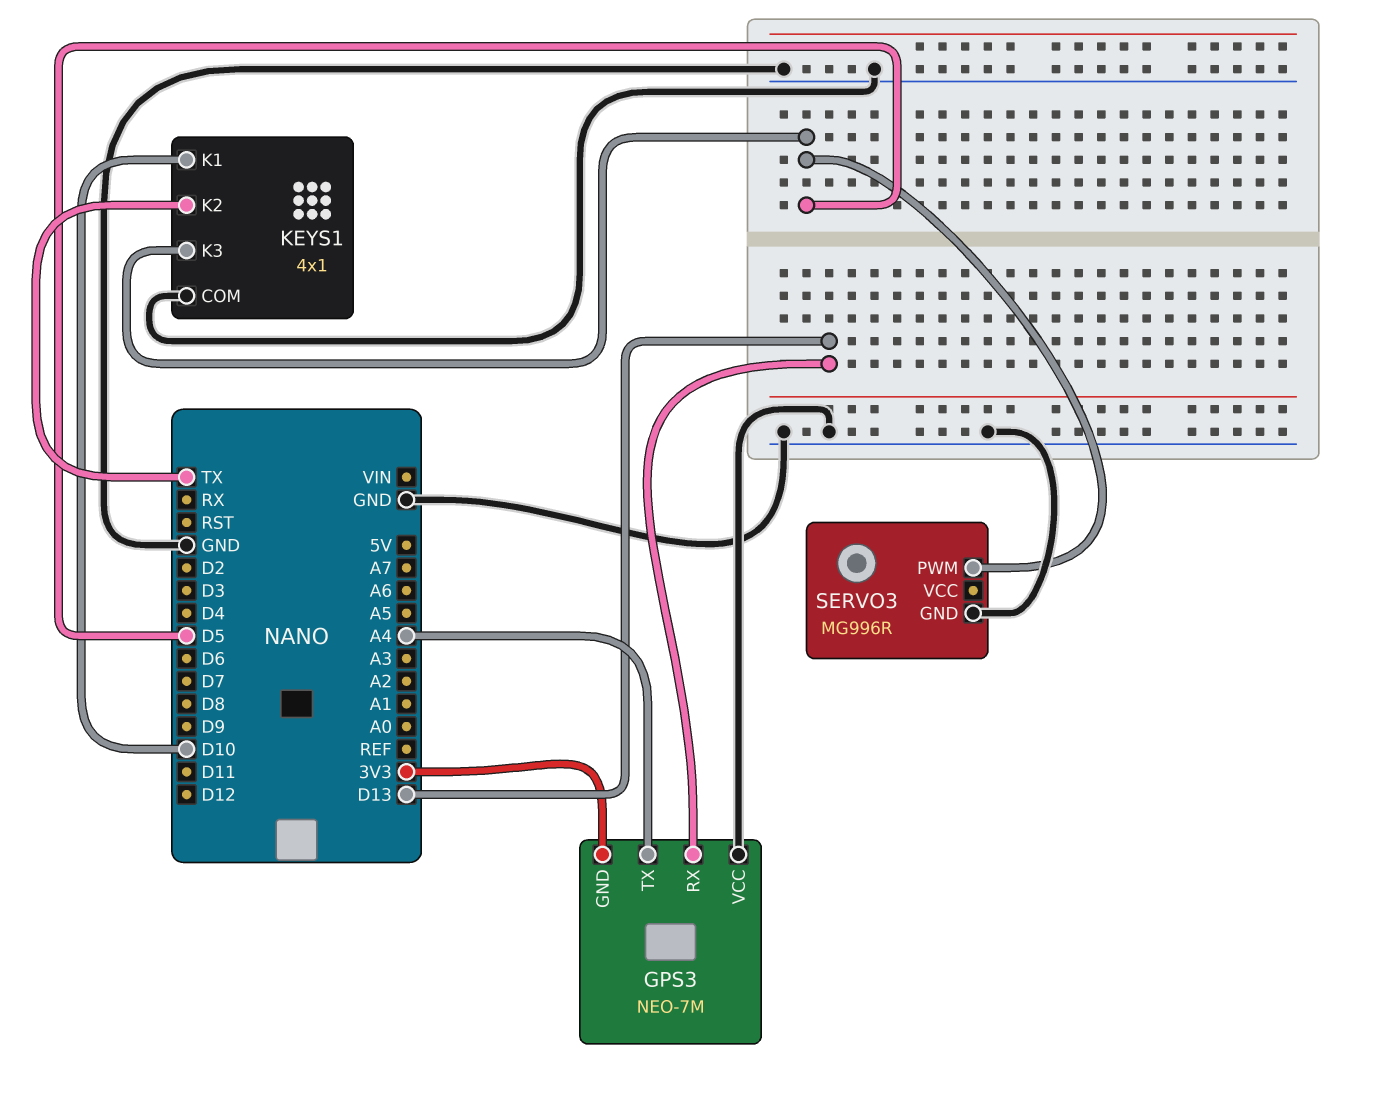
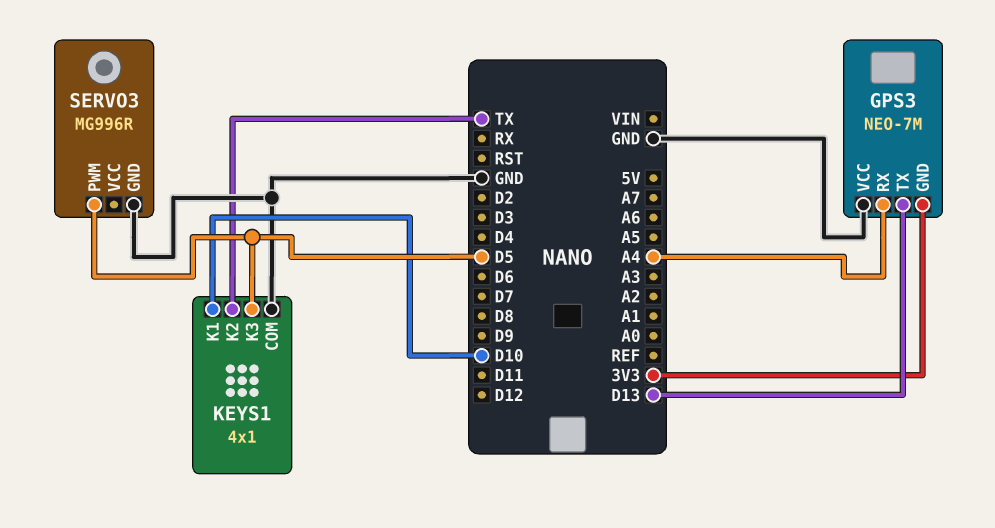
GPS3 pin RX: D13 -> A4
GPS3 pin TX: A4 -> D13

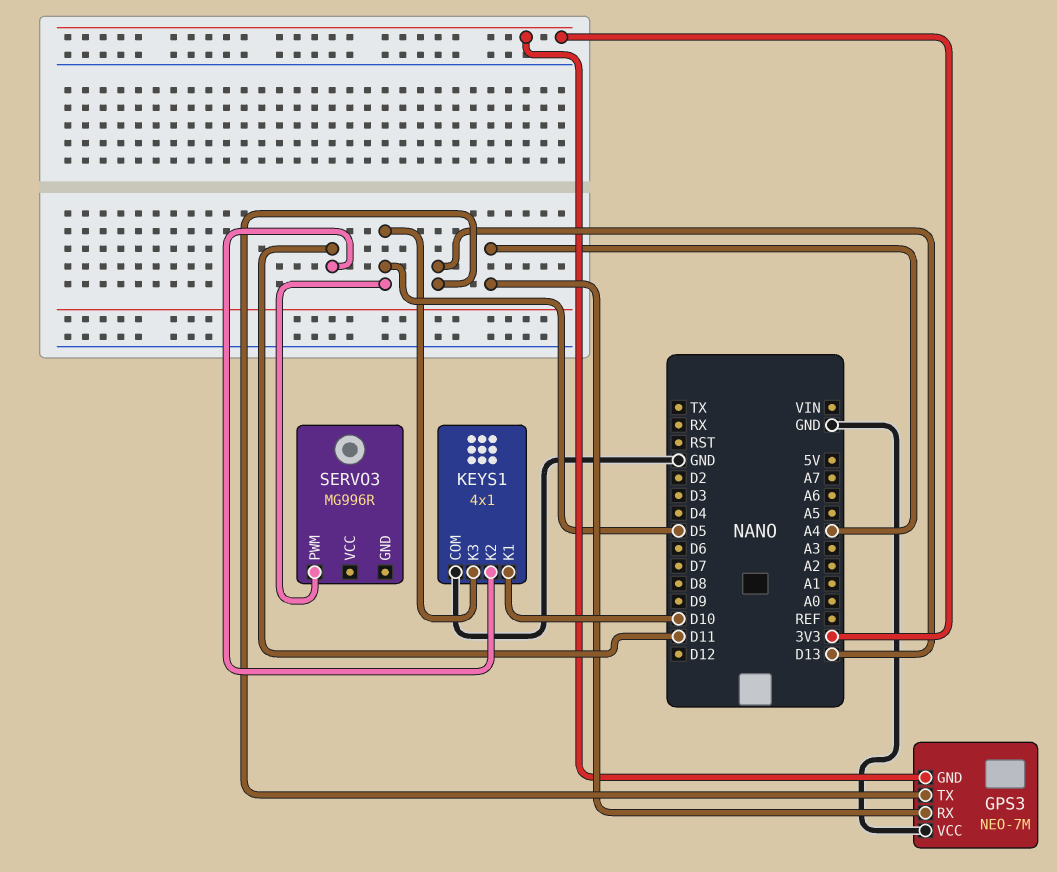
KEYS1 pin K2: TX -> D11
SERVO3 pin GND: GND -> none

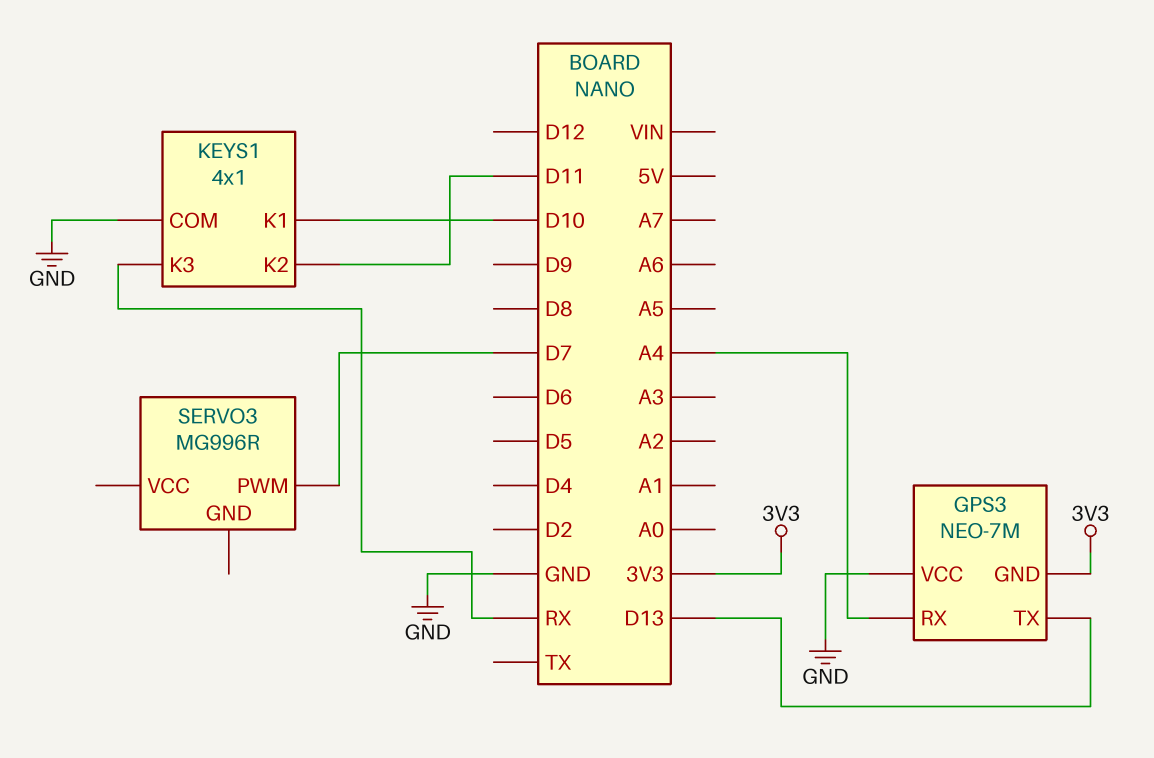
KEYS1 pin K3: D5 -> RX
SERVO3 pin PWM: D5 -> D7

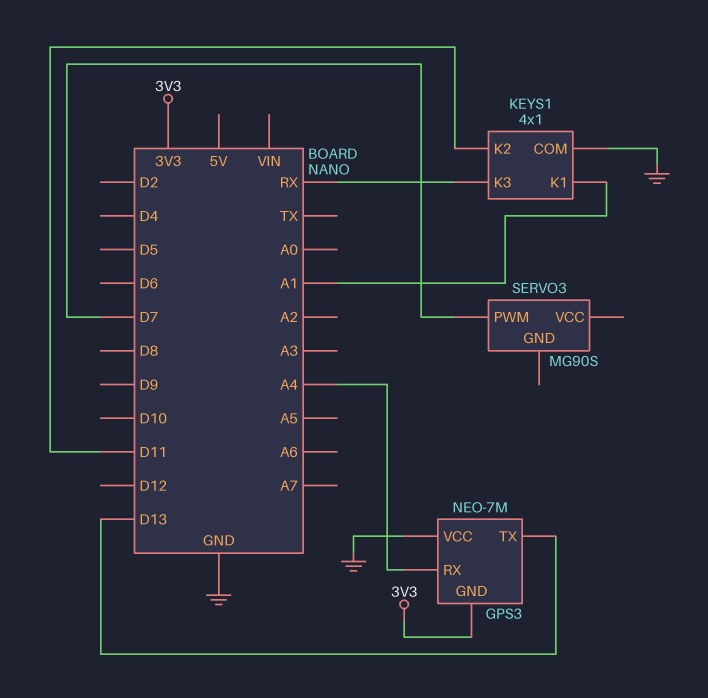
KEYS1 pin K1: D10 -> A1
SERVO3: MG996R -> MG90S

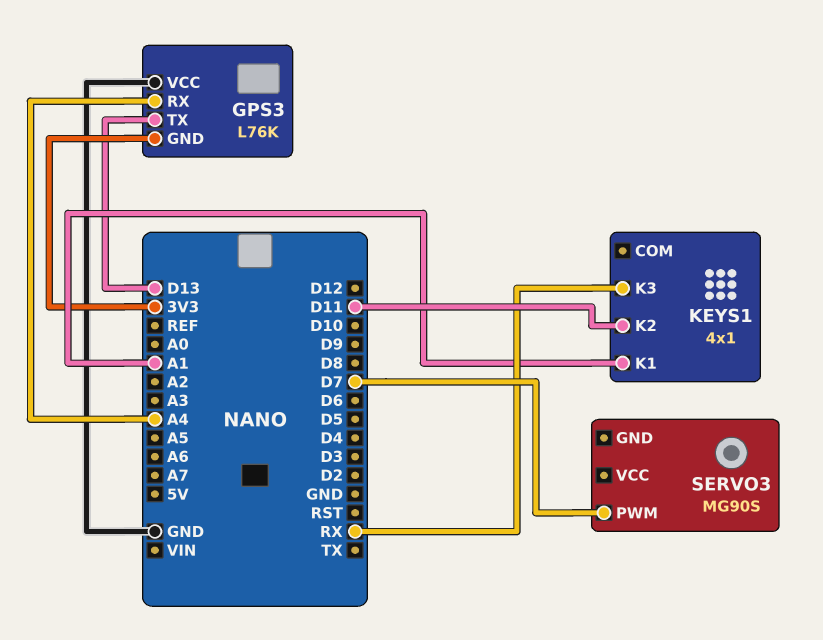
GPS3: NEO-7M -> L76K
KEYS1 pin COM: GND -> none

